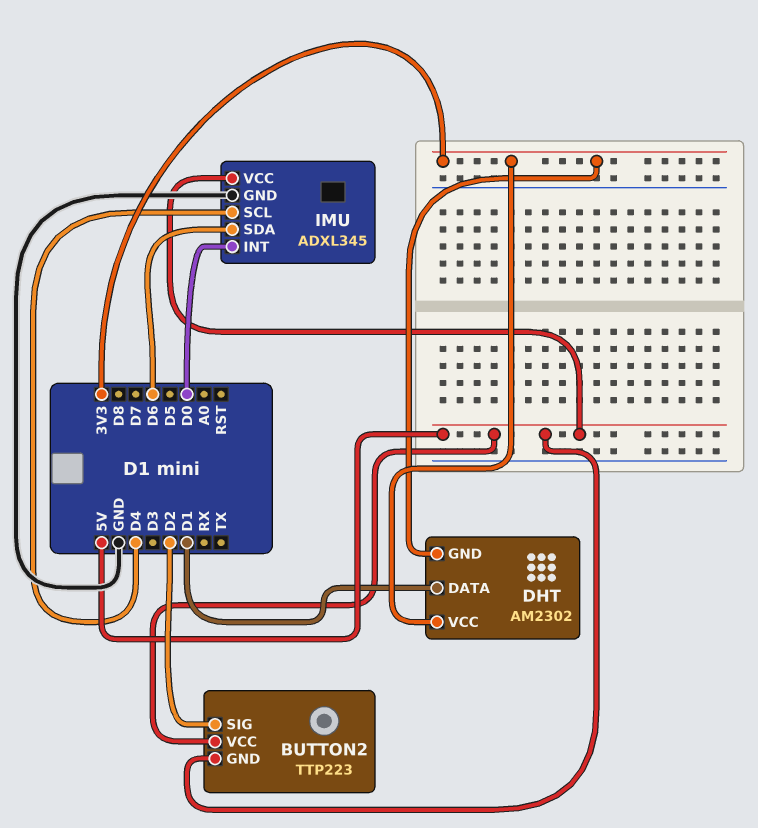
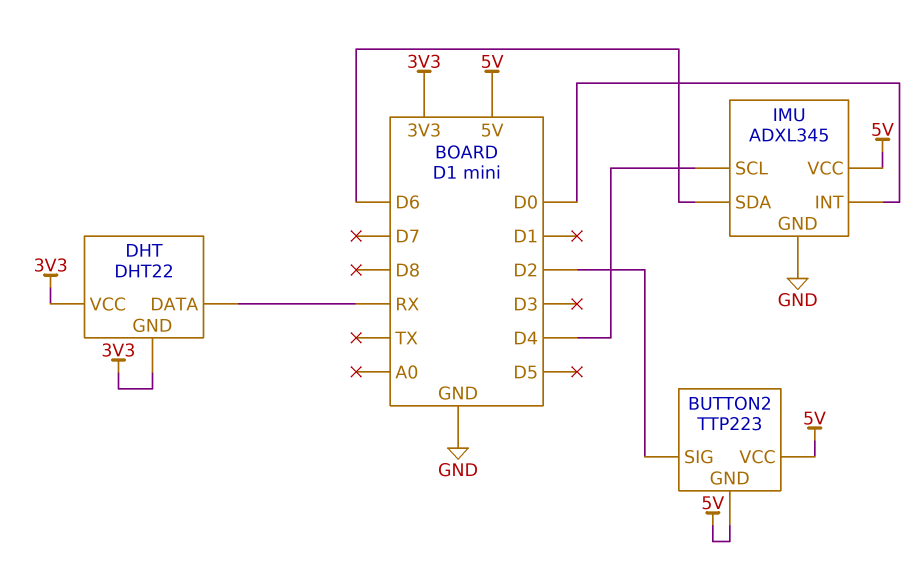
DHT: AM2302 -> DHT22
DHT pin DATA: D1 -> RX

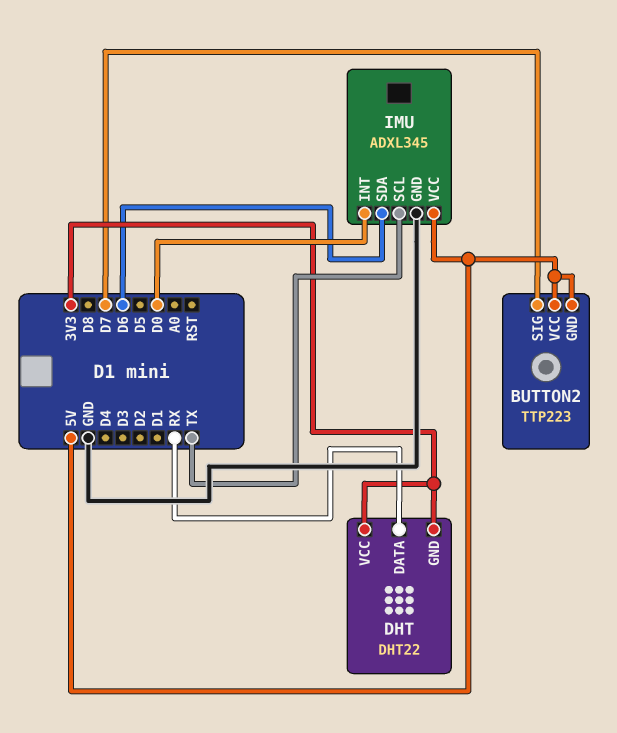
BUTTON2 pin SIG: D2 -> D7
IMU pin SCL: D4 -> TX

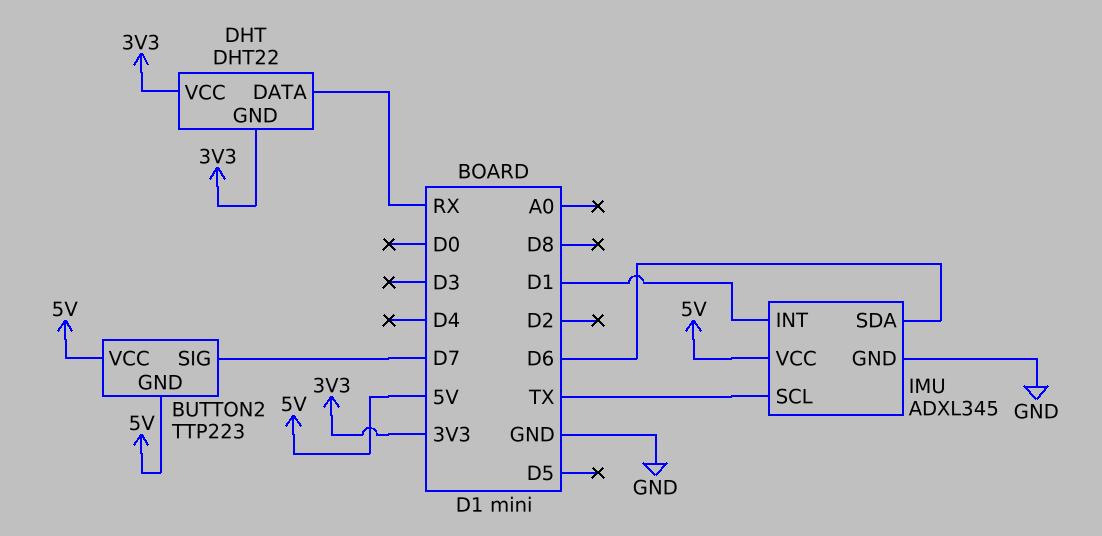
IMU pin INT: D0 -> D1

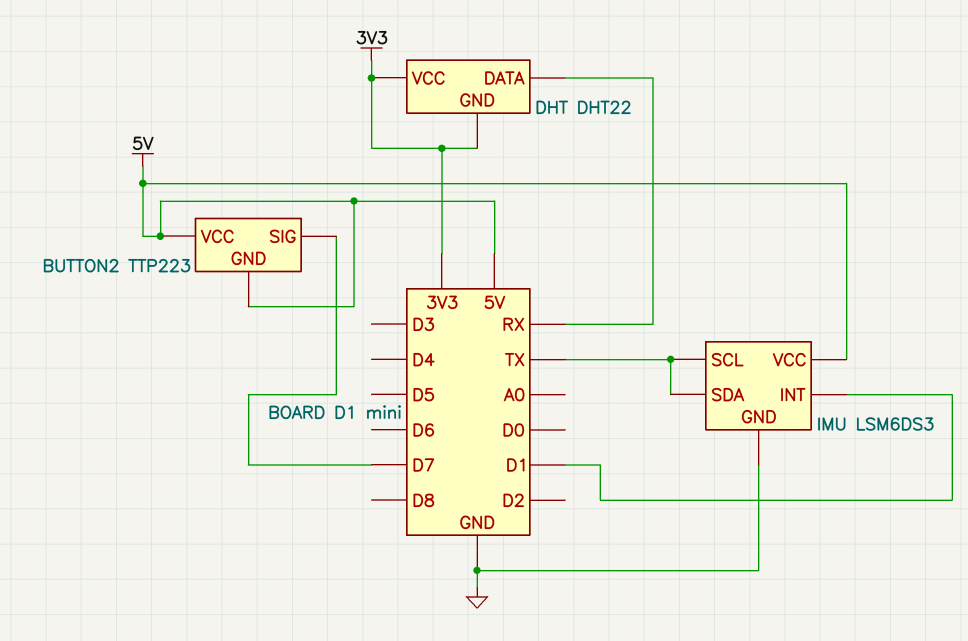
IMU: ADXL345 -> LSM6DS3
IMU pin SDA: D6 -> TX

